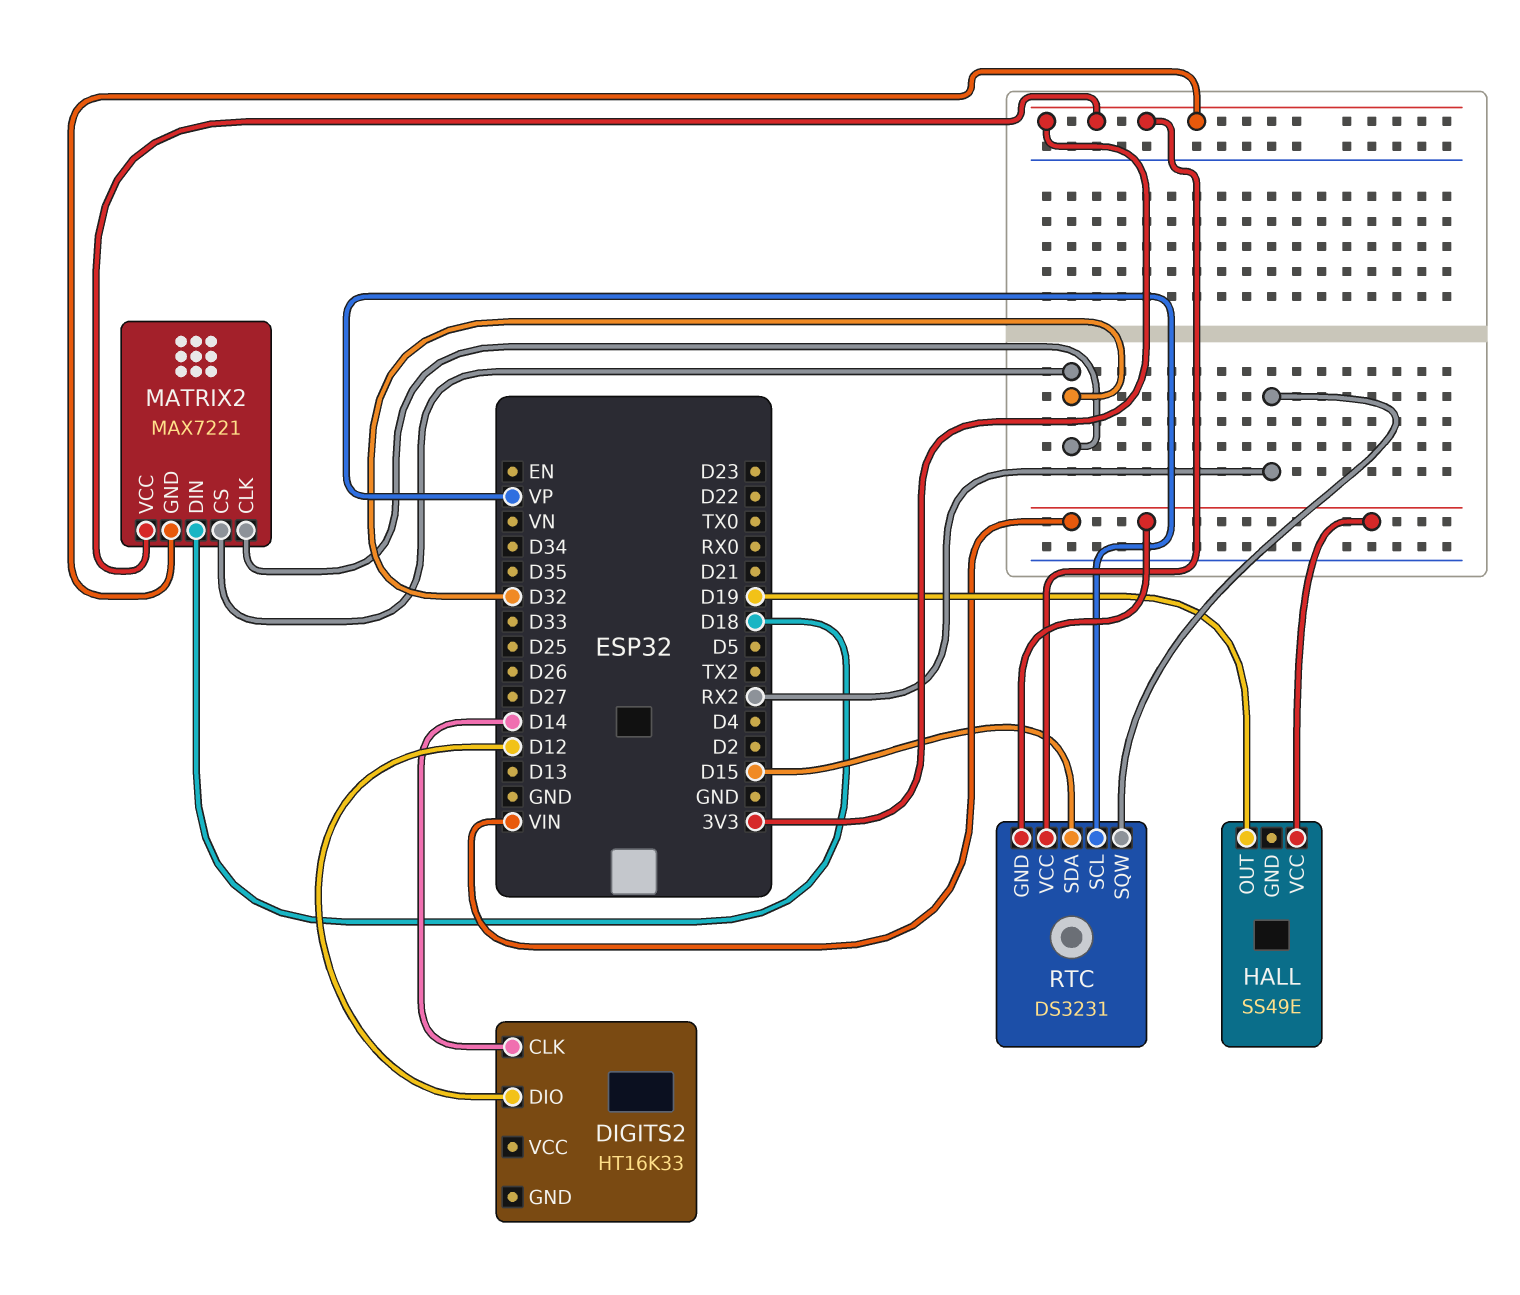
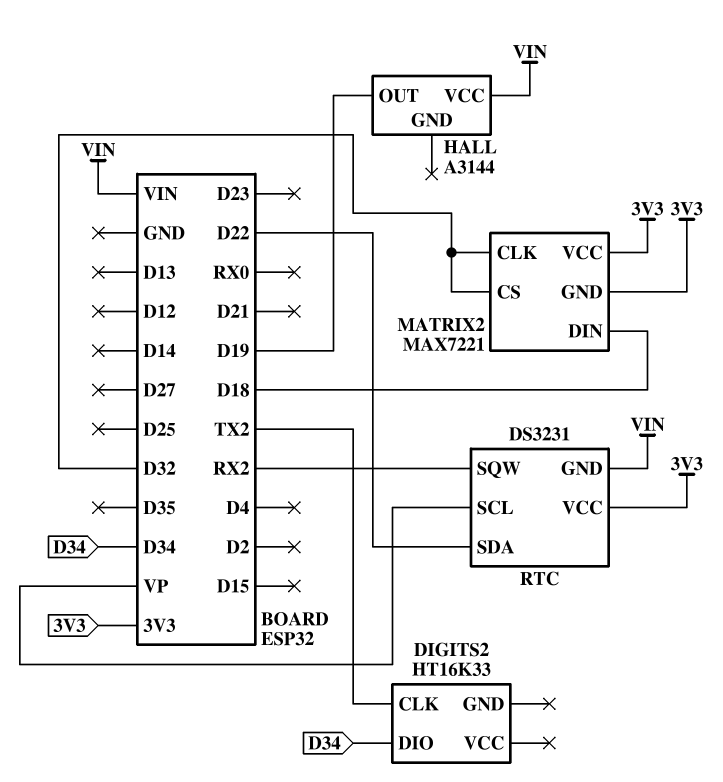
DIGITS2 pin CLK: D14 -> TX2
DIGITS2 pin DIO: D12 -> D34
HALL: SS49E -> A3144
RTC pin SDA: D15 -> D22

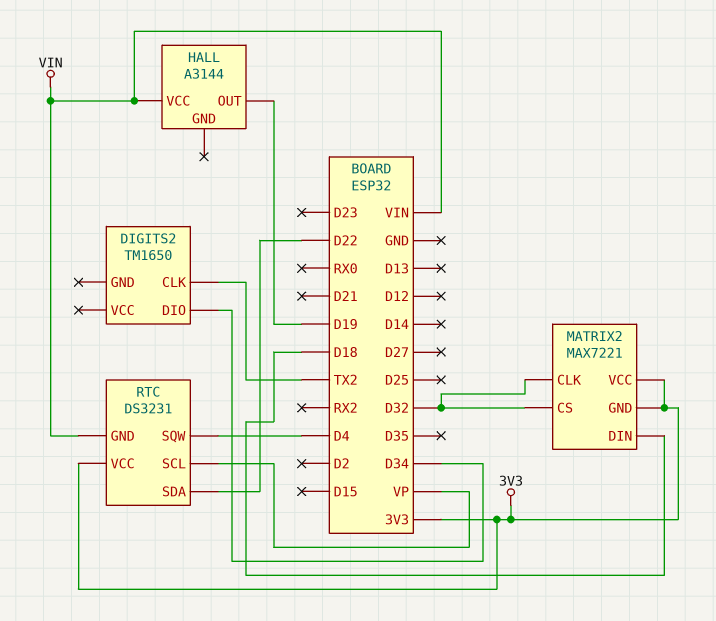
DIGITS2: HT16K33 -> TM1650
RTC pin SQW: RX2 -> D4

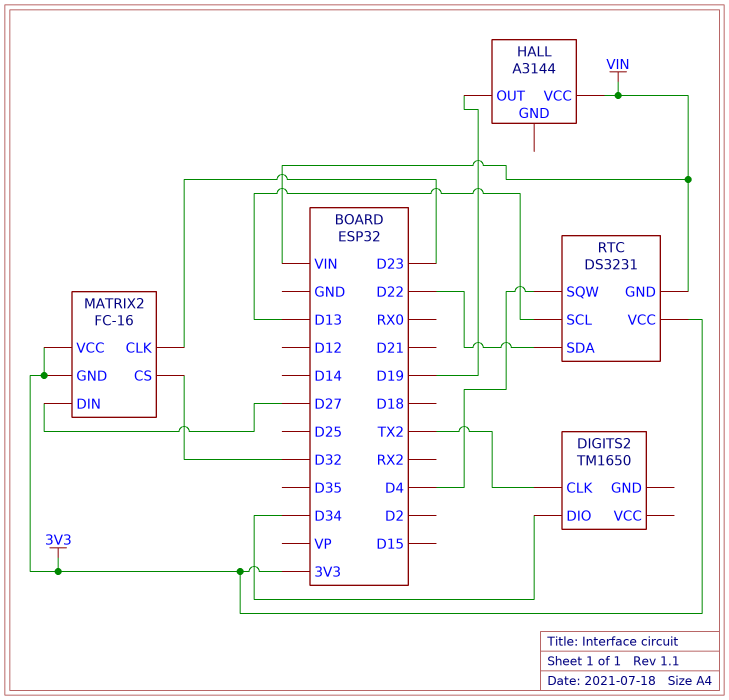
MATRIX2: MAX7221 -> FC-16
MATRIX2 pin CLK: D32 -> D23
MATRIX2 pin DIN: D18 -> D27
RTC pin SCL: VP -> D13

